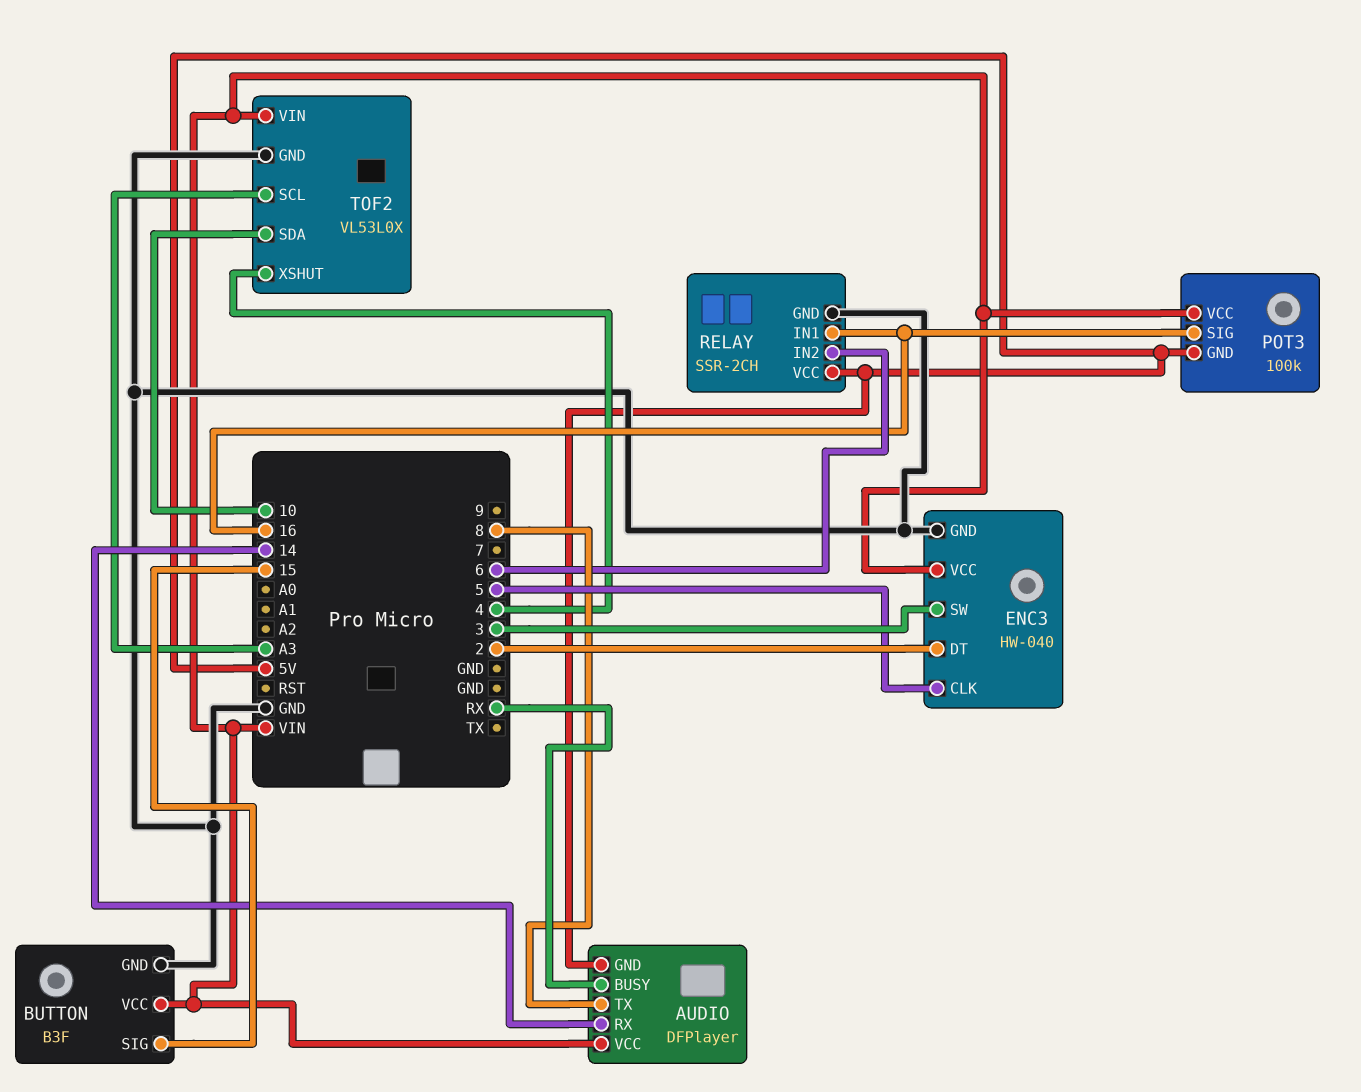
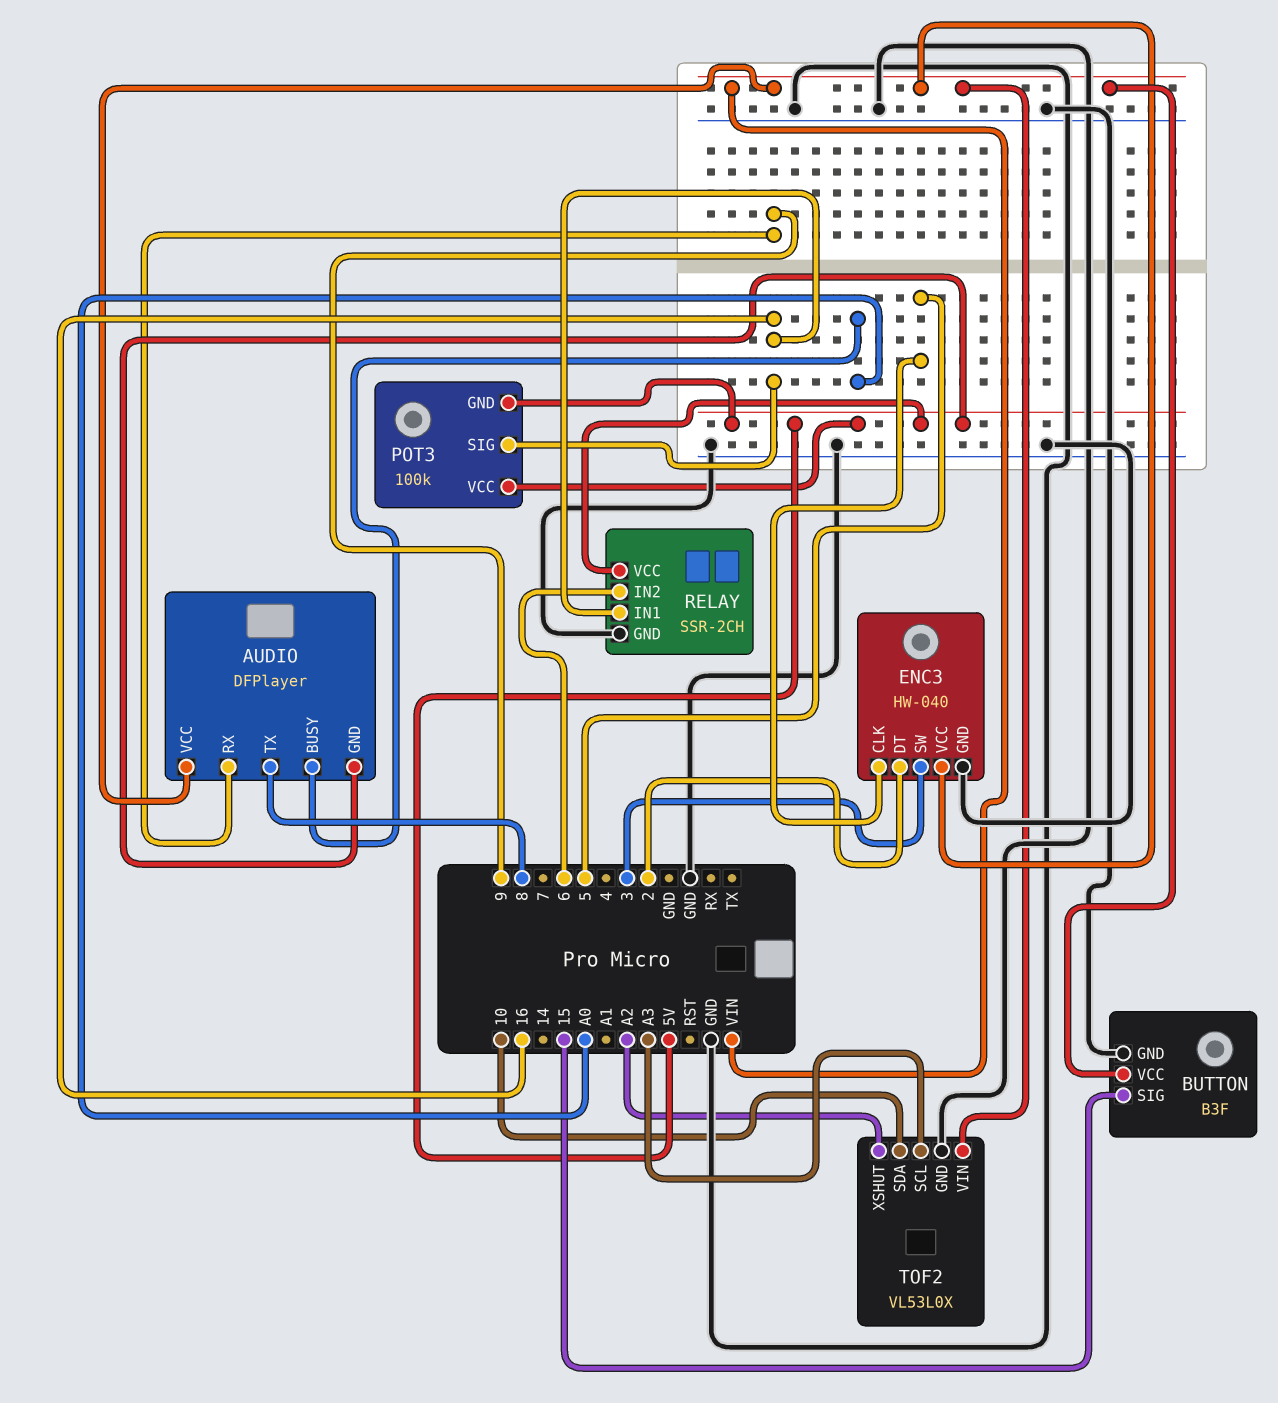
AUDIO pin BUSY: RX -> A0
AUDIO pin RX: 14 -> 9
POT3 pin VCC: VIN -> 5V
TOF2 pin XSHUT: 4 -> A2

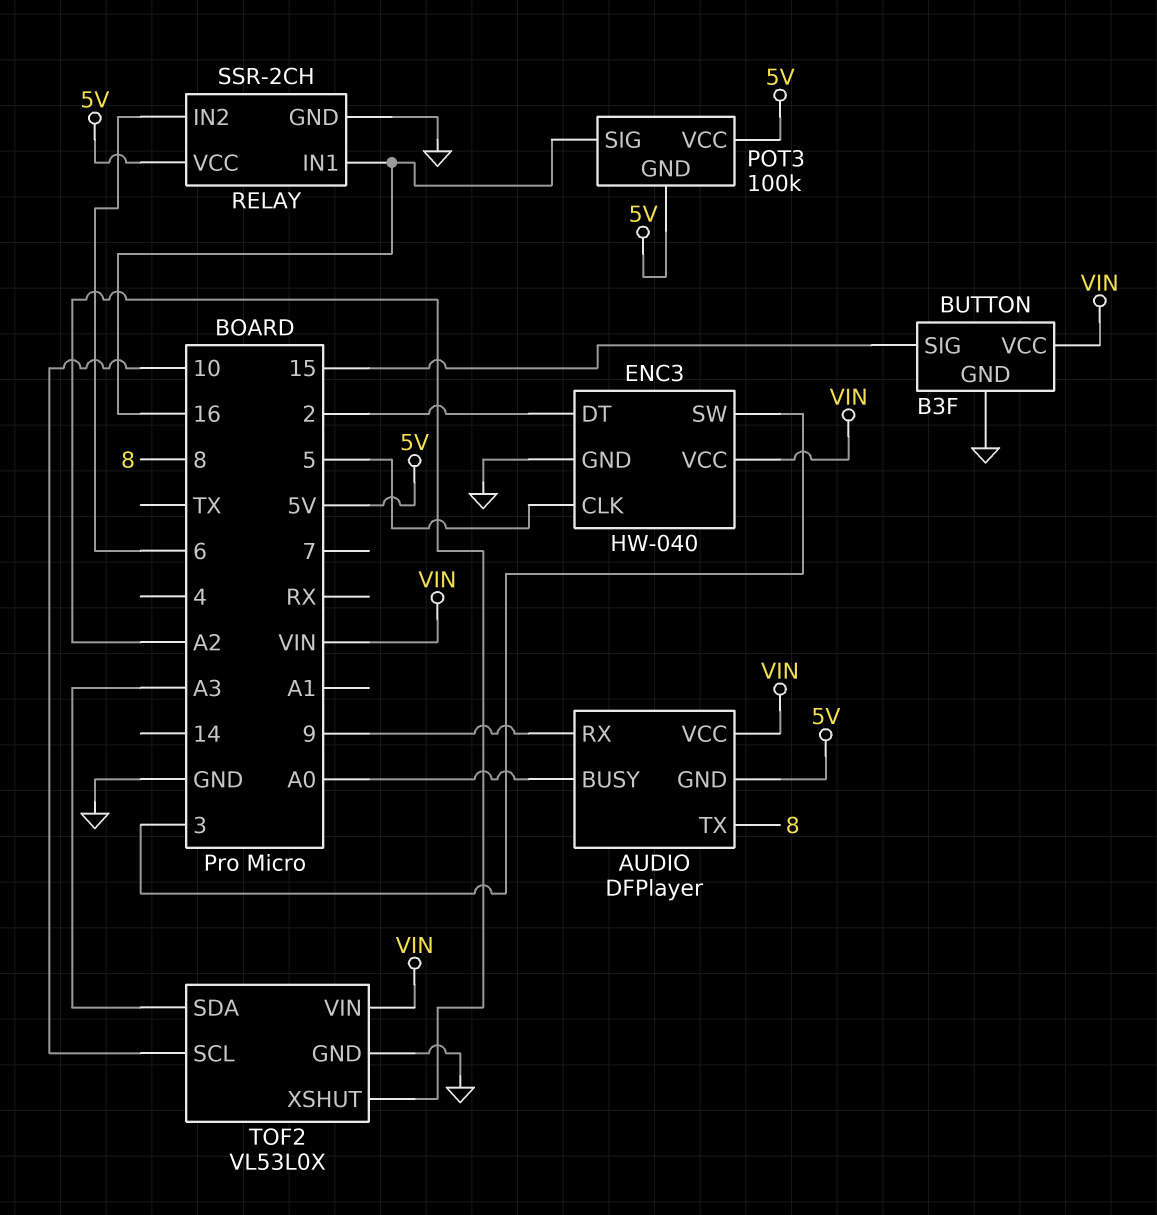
TOF2 pin SCL: A3 -> 10
TOF2 pin SDA: 10 -> A3

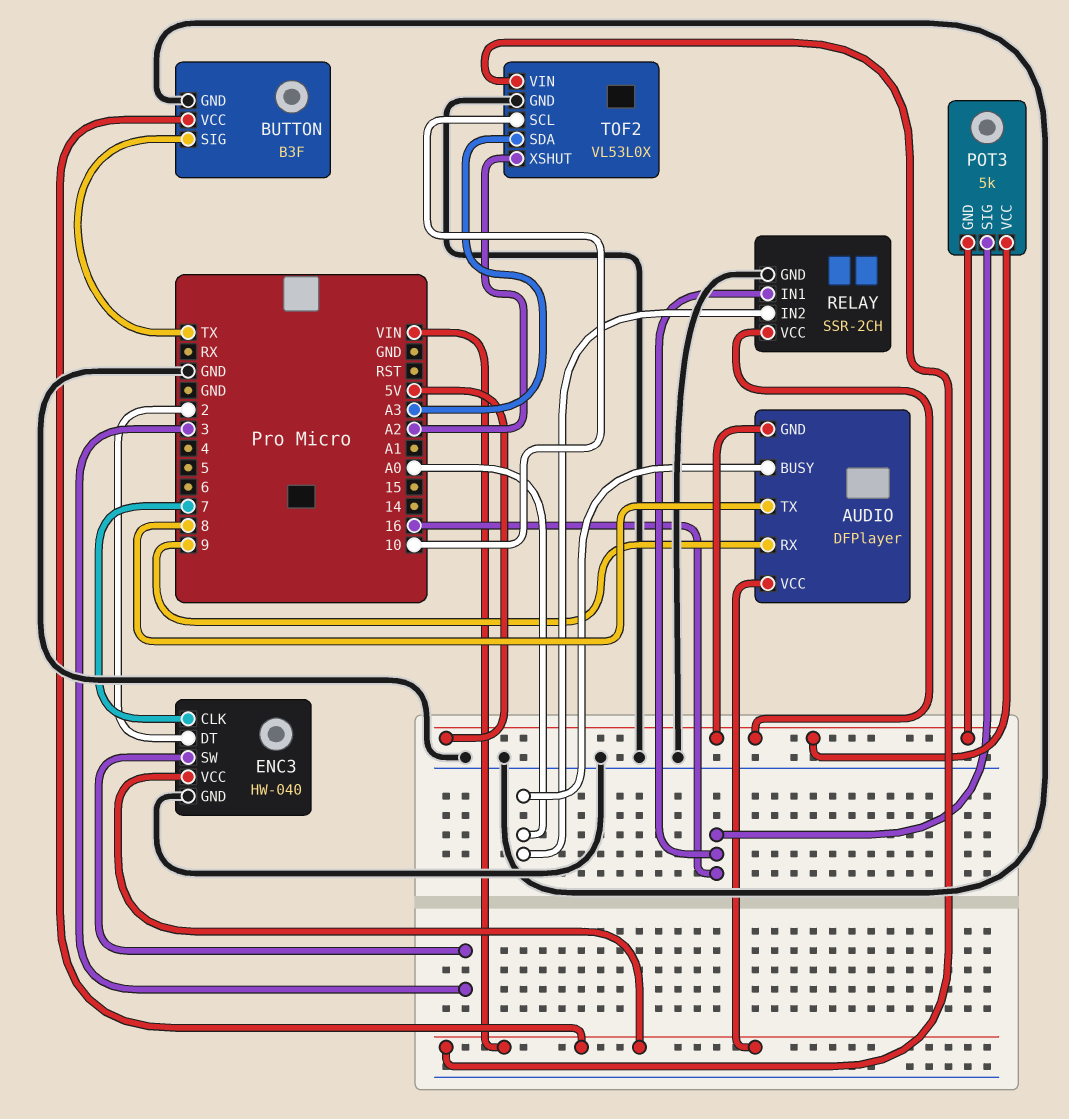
BUTTON pin SIG: 15 -> TX
ENC3 pin CLK: 5 -> 7
POT3: 100k -> 5k
RELAY pin IN2: 6 -> A0

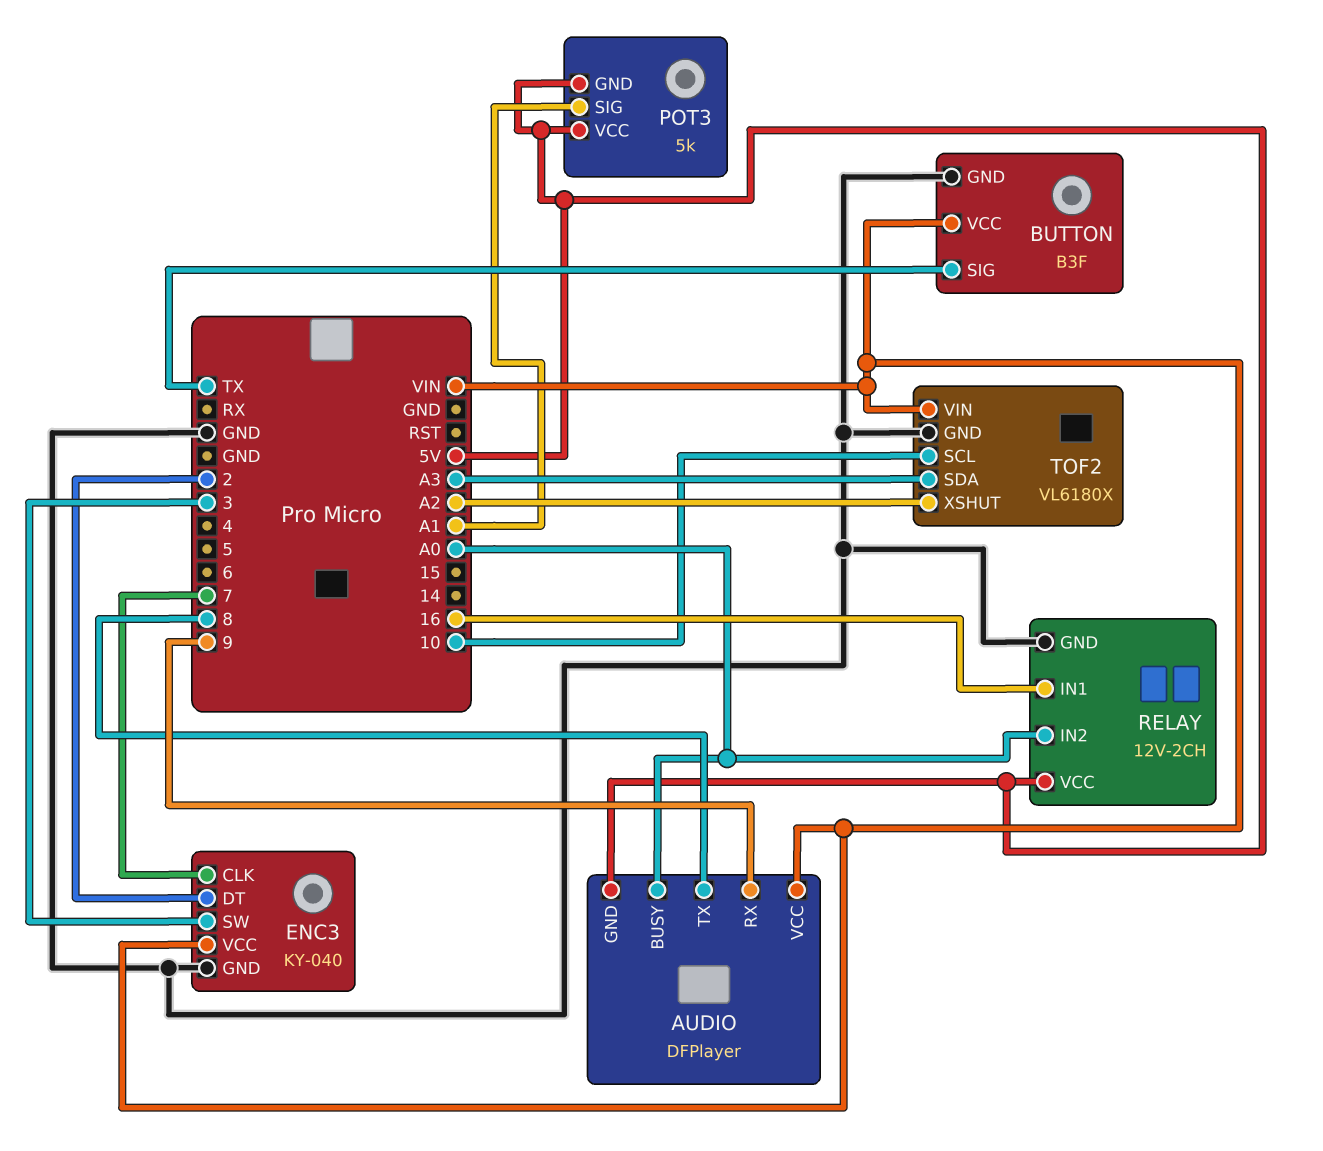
ENC3: HW-040 -> KY-040
POT3 pin SIG: 16 -> A1
RELAY: SSR-2CH -> 12V-2CH
TOF2: VL53L0X -> VL6180X

